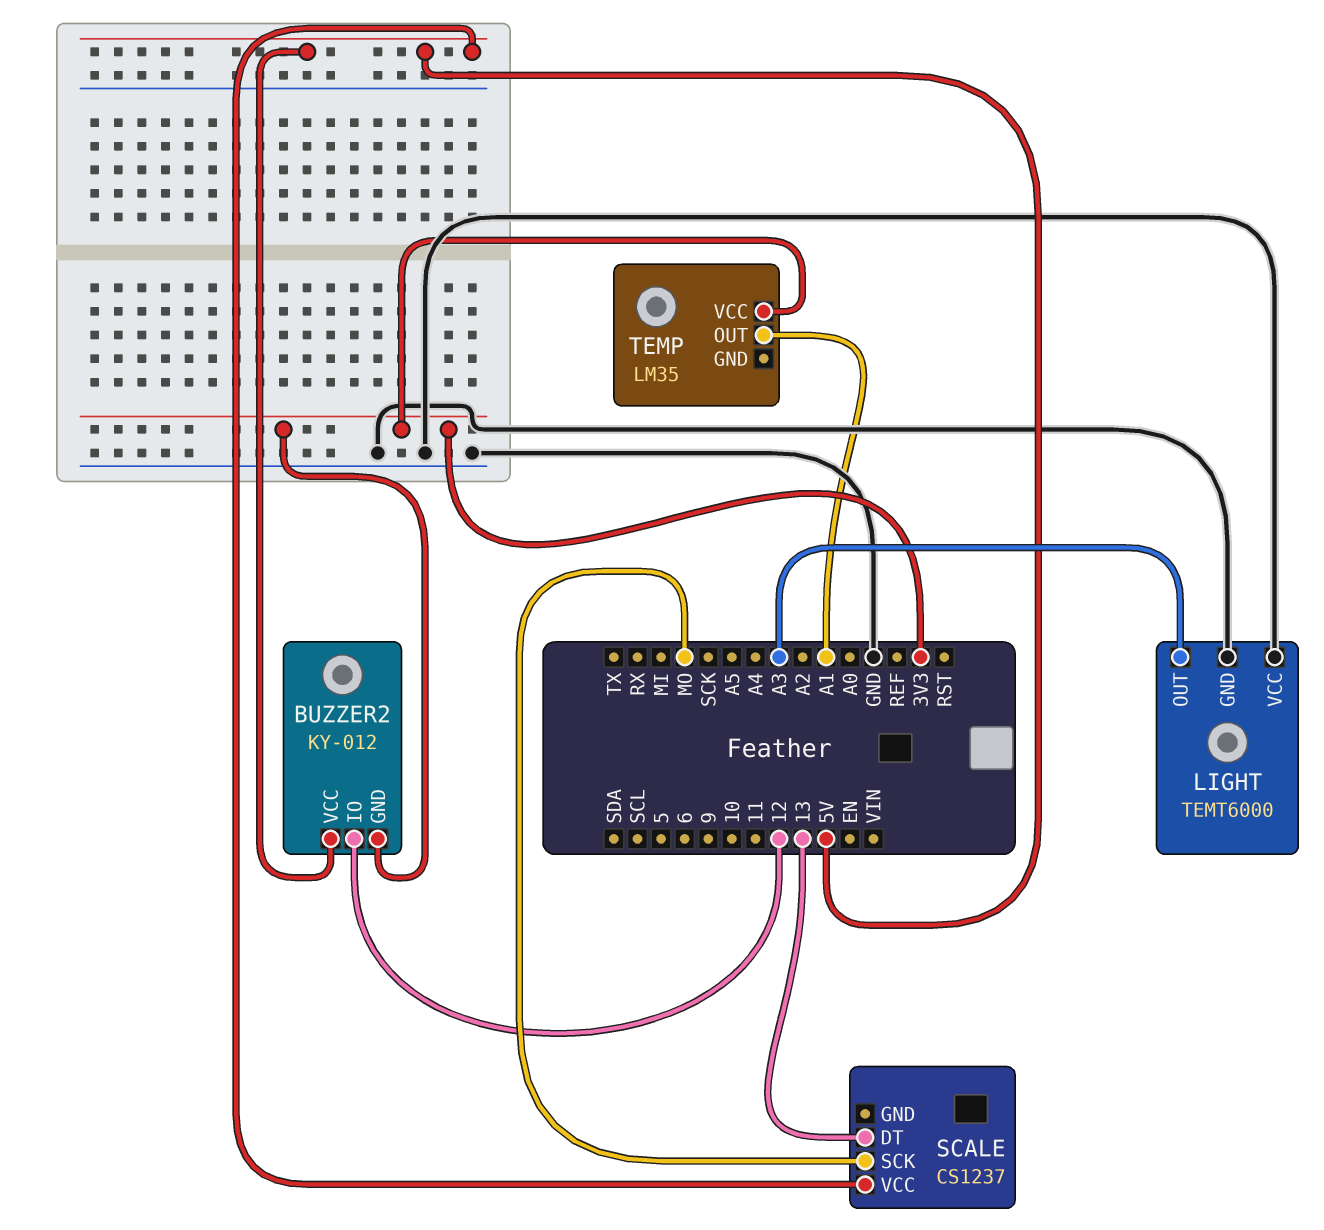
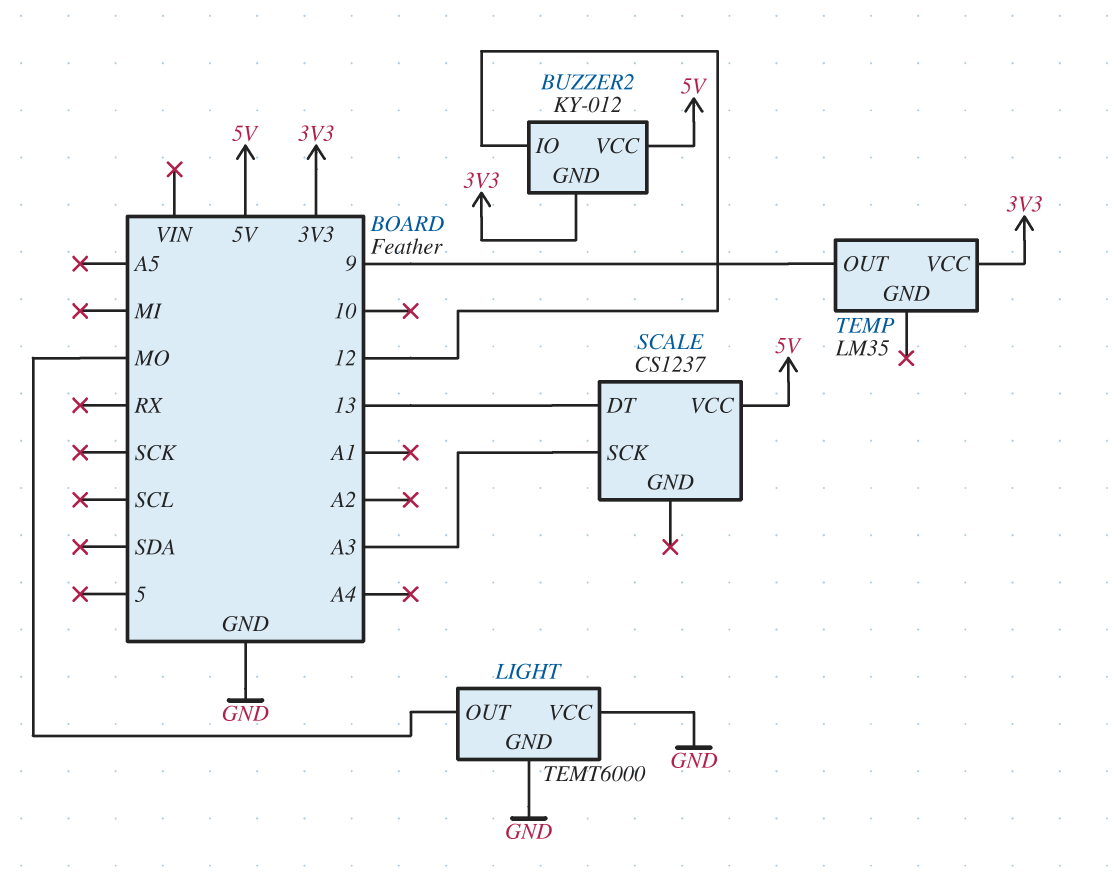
LIGHT pin OUT: A3 -> MO
SCALE pin SCK: MO -> A3
TEMP pin OUT: A1 -> 9

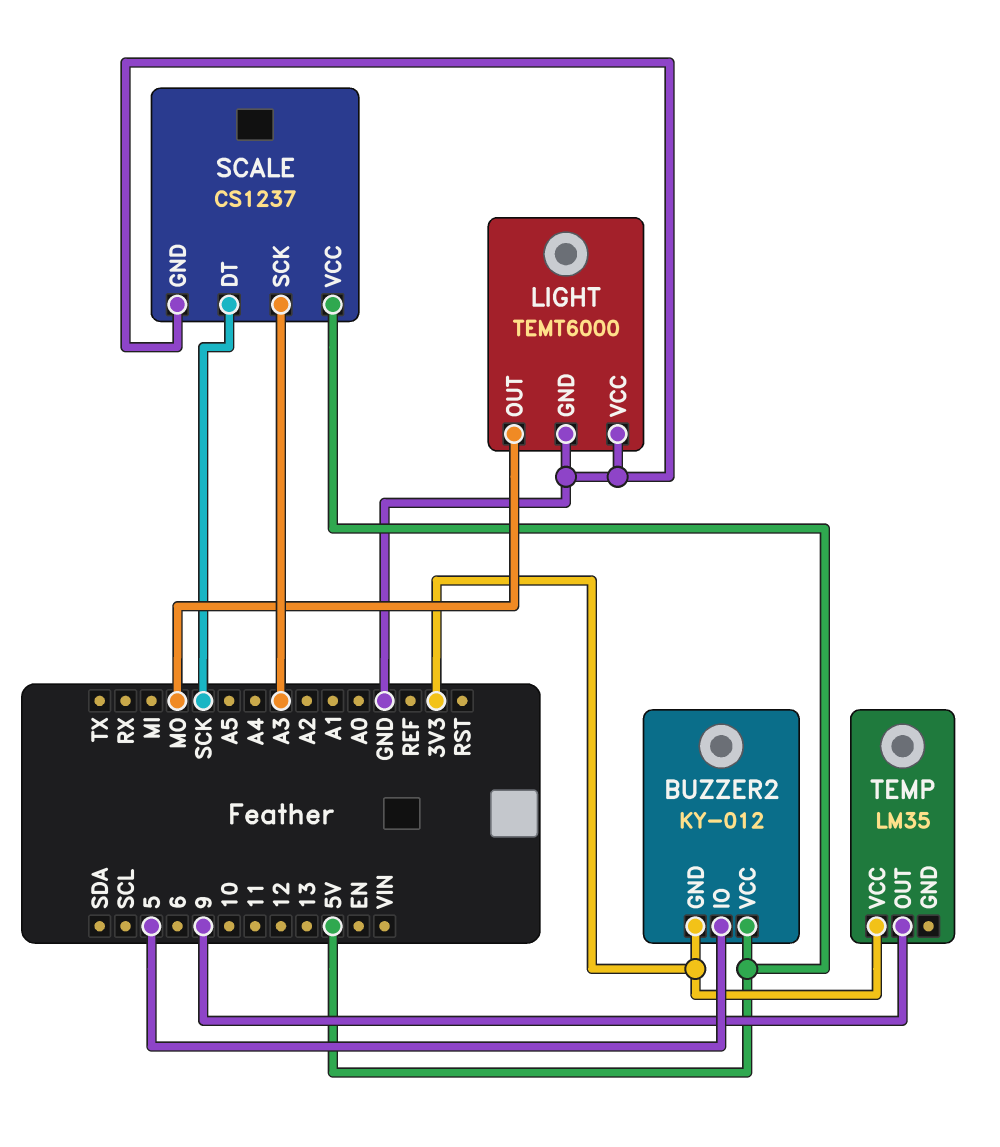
BUZZER2 pin IO: 12 -> 5
SCALE pin DT: 13 -> SCK
SCALE pin GND: none -> GND

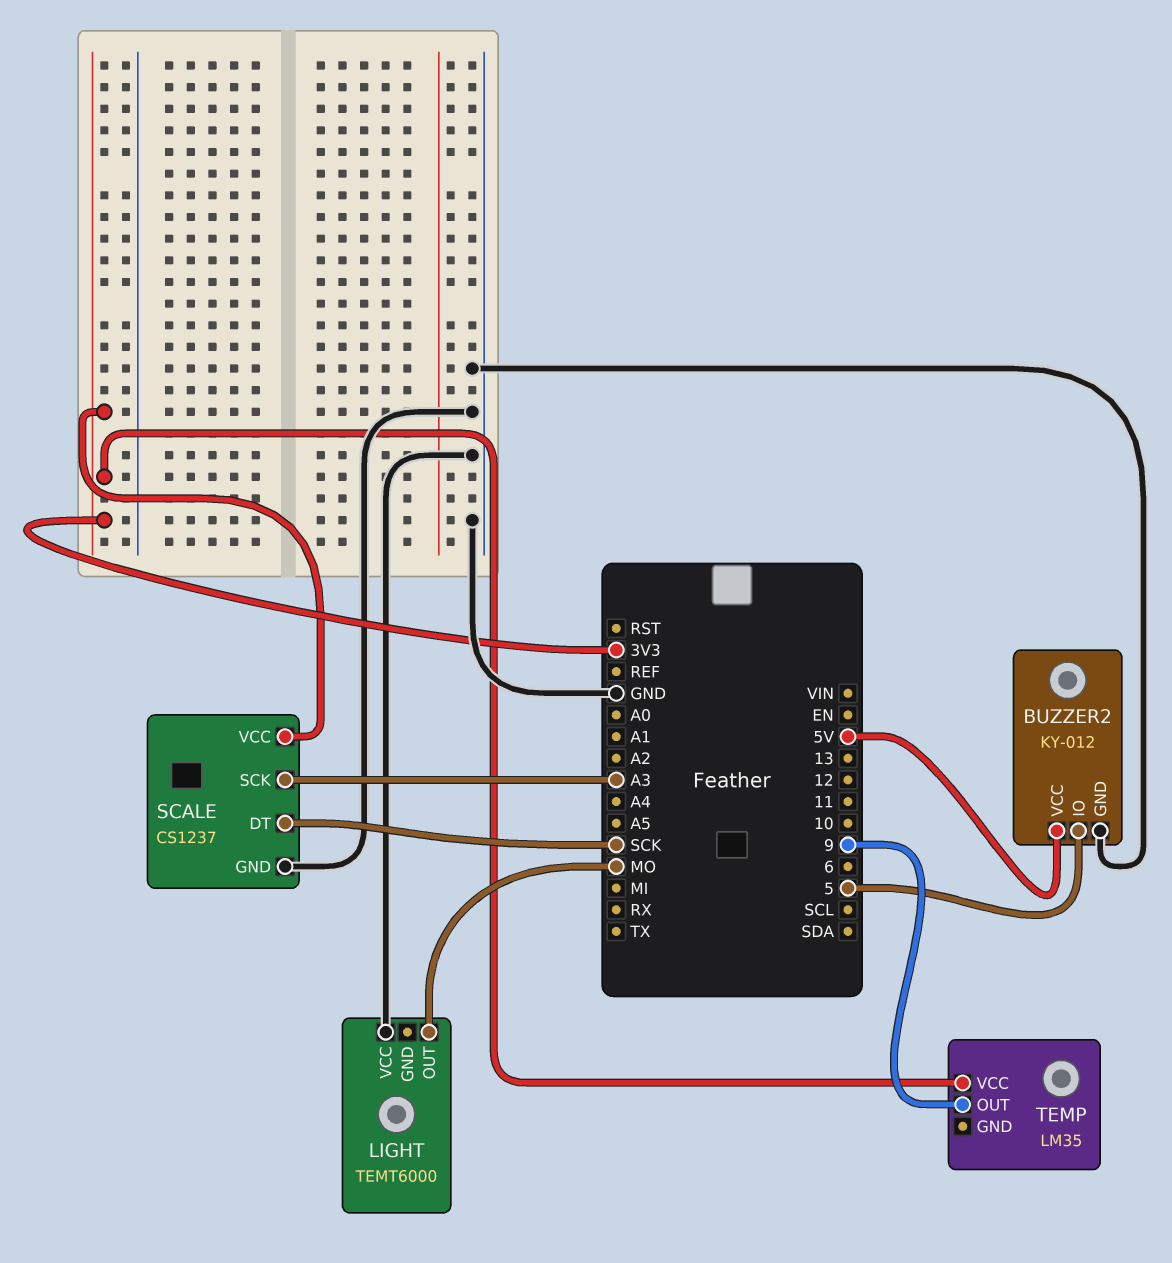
BUZZER2 pin GND: 3V3 -> GND
LIGHT pin GND: GND -> none
SCALE pin VCC: 5V -> 3V3

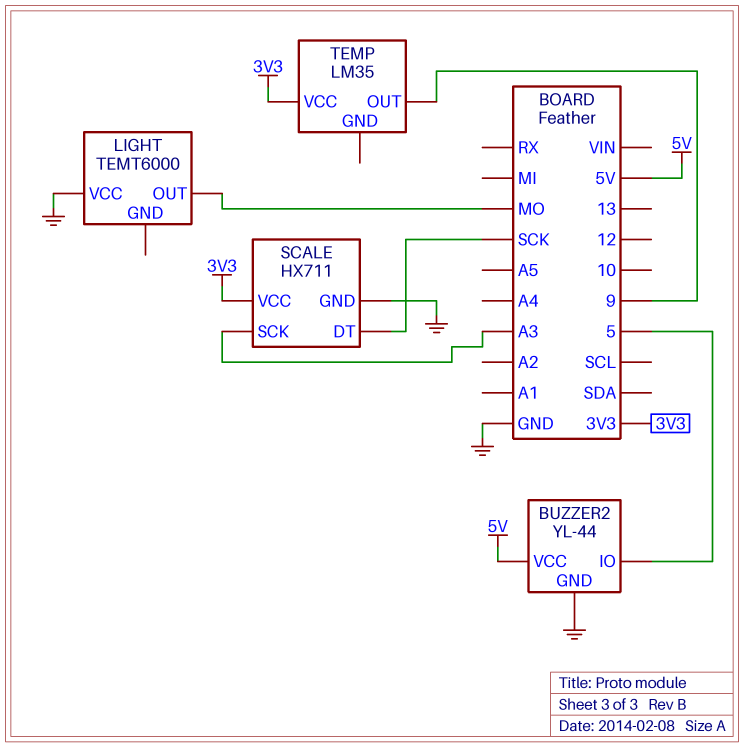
BUZZER2: KY-012 -> YL-44
SCALE: CS1237 -> HX711

